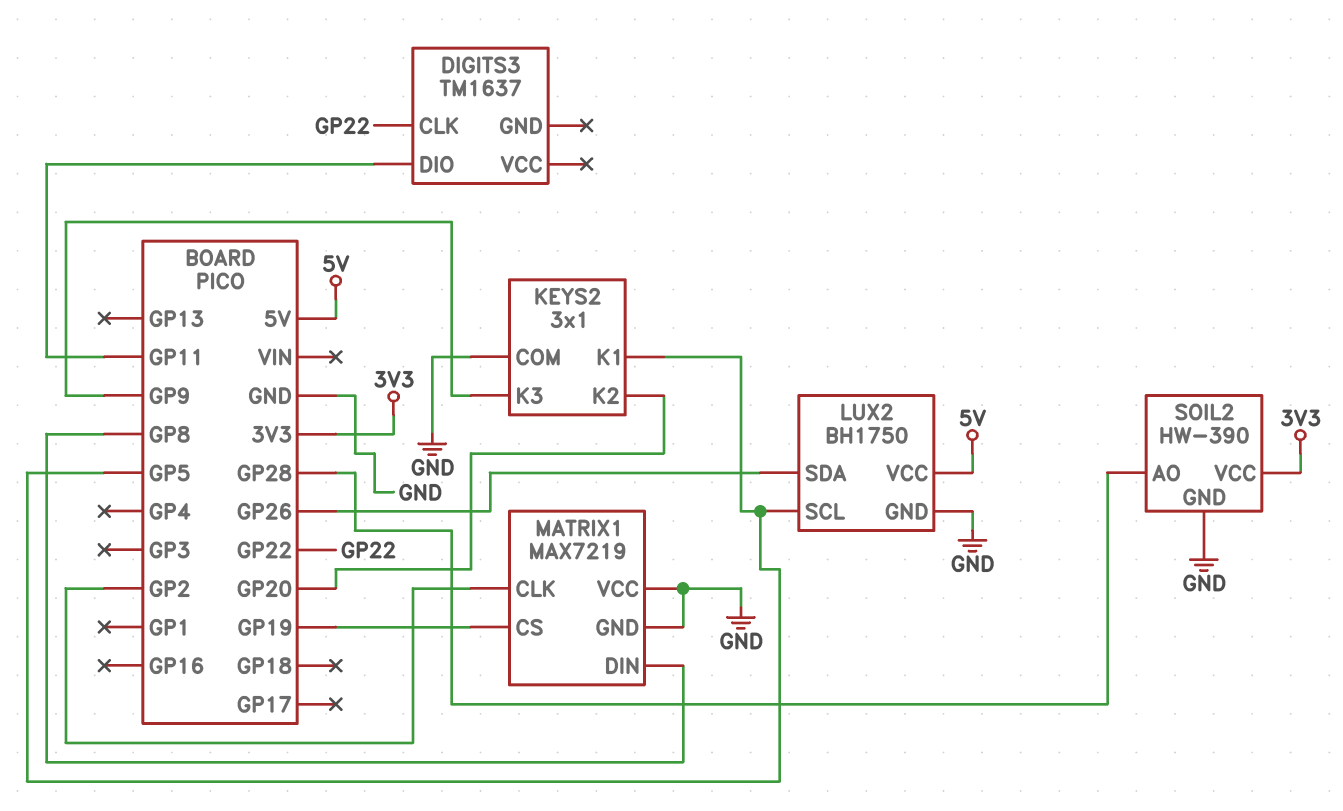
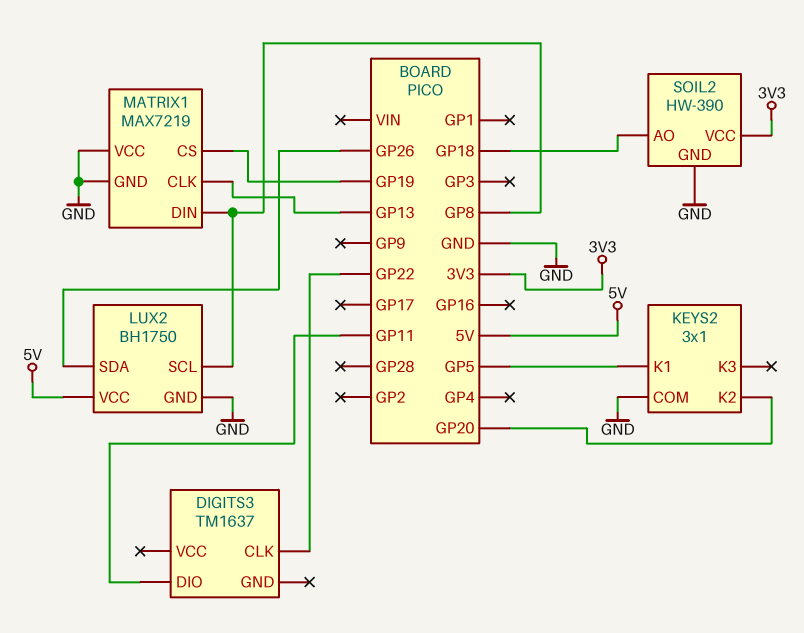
KEYS2 pin K3: GP9 -> none
LUX2 pin SCL: GP5 -> GP8
MATRIX1 pin CLK: GP2 -> GP13
SOIL2 pin AO: GP28 -> GP18

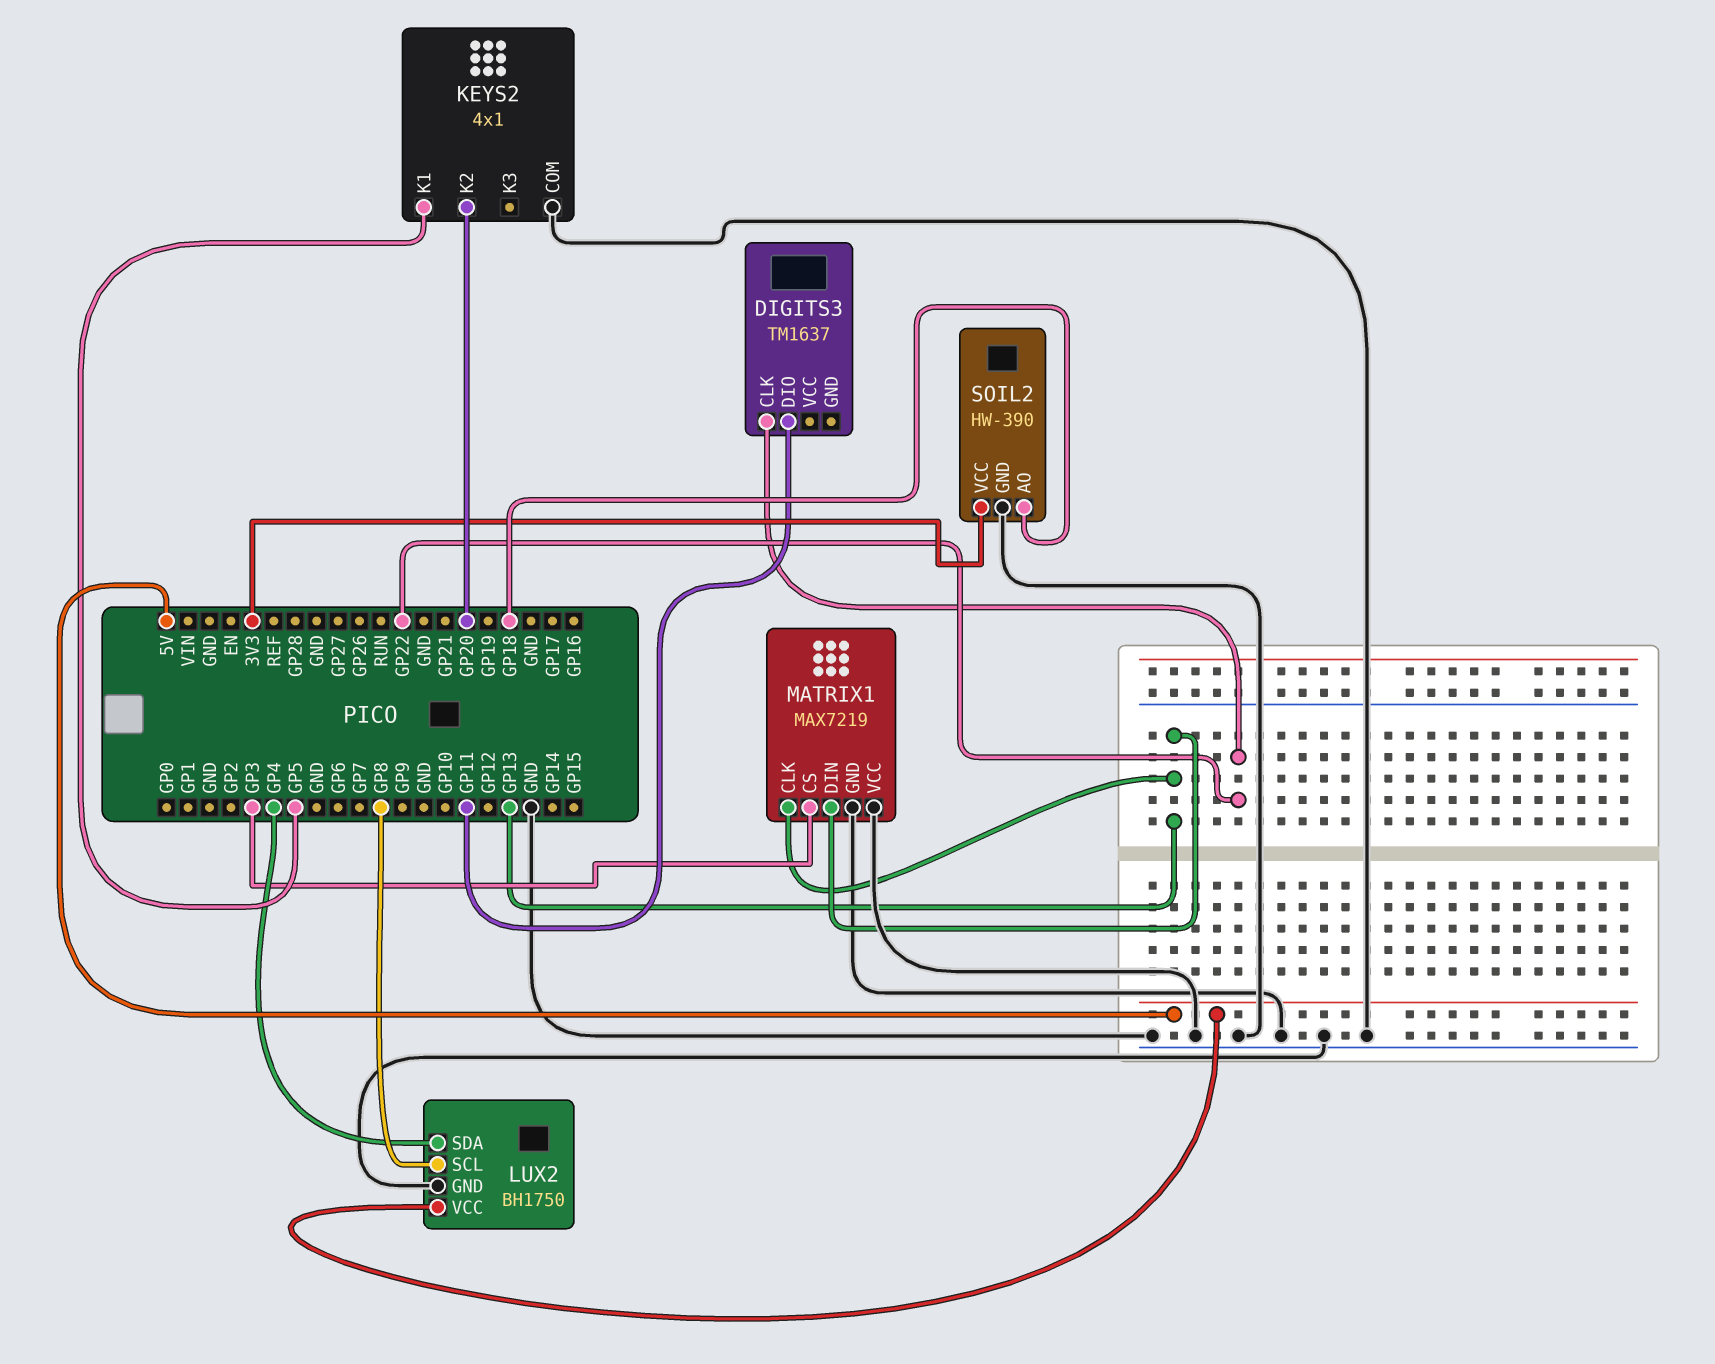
KEYS2: 3x1 -> 4x1
LUX2 pin SDA: GP26 -> GP4
MATRIX1 pin CS: GP19 -> GP3
MATRIX1 pin DIN: GP8 -> GP13

